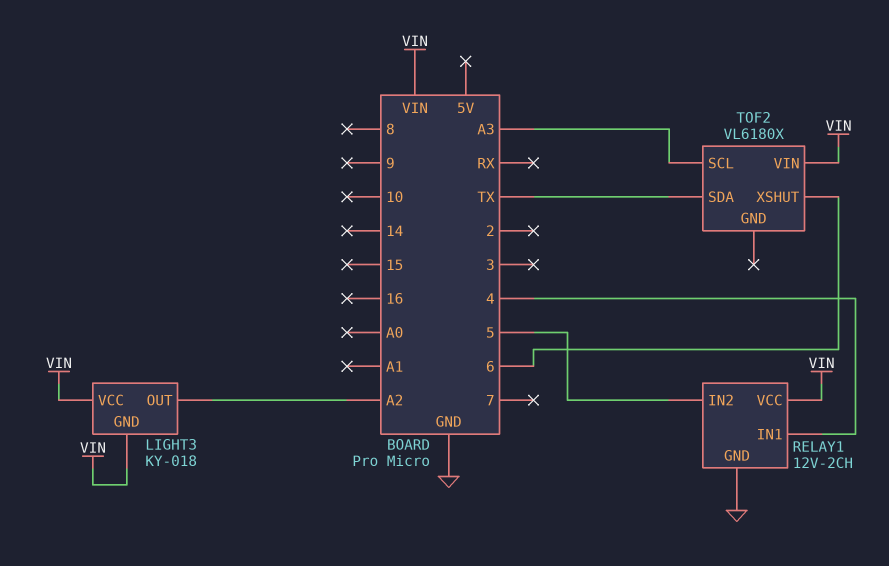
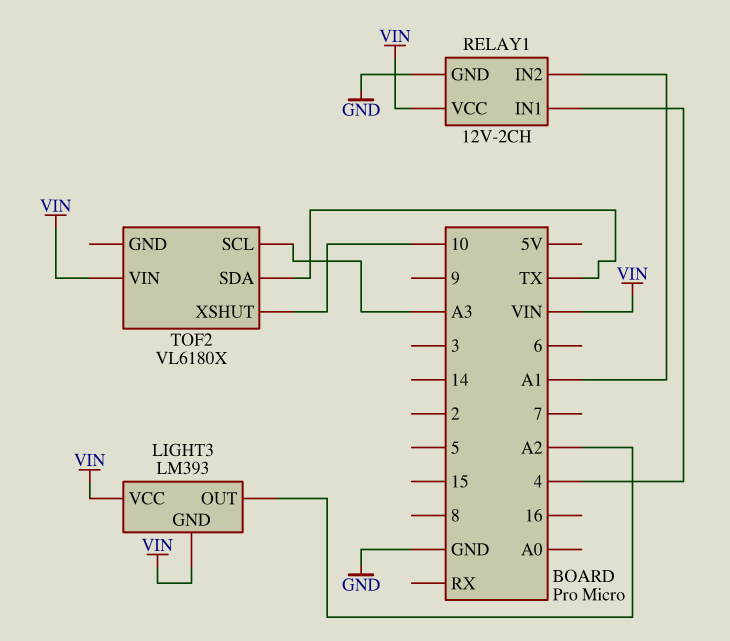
LIGHT3: KY-018 -> LM393
RELAY1 pin IN2: 5 -> A1
TOF2 pin XSHUT: 6 -> 10

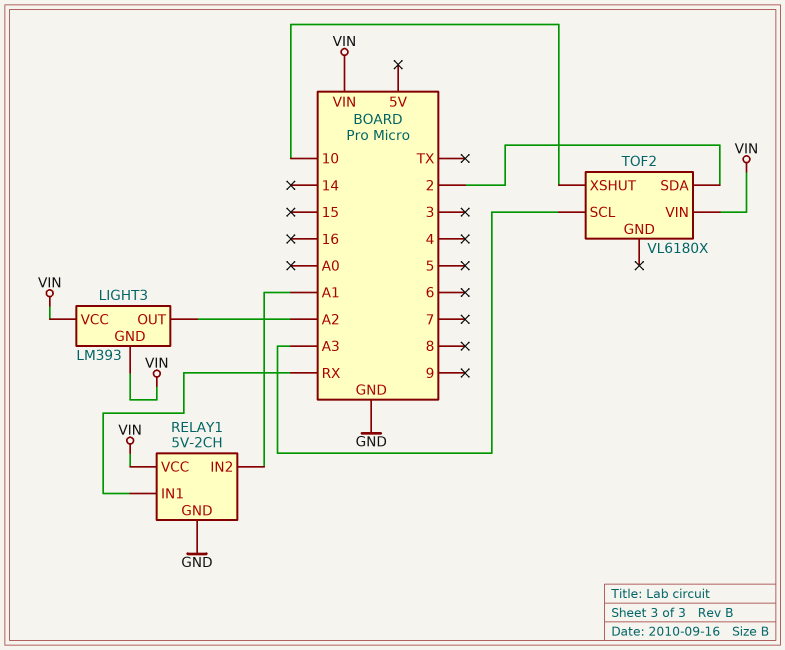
RELAY1: 12V-2CH -> 5V-2CH
RELAY1 pin IN1: 4 -> RX
TOF2 pin SDA: TX -> 2

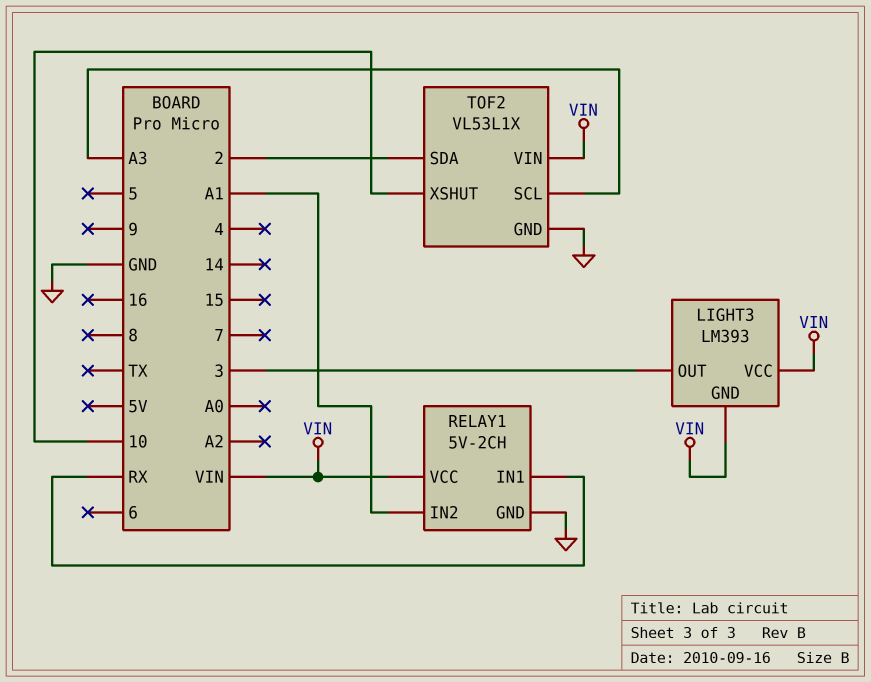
LIGHT3 pin OUT: A2 -> 3
TOF2: VL6180X -> VL53L1X
TOF2 pin GND: none -> GND

